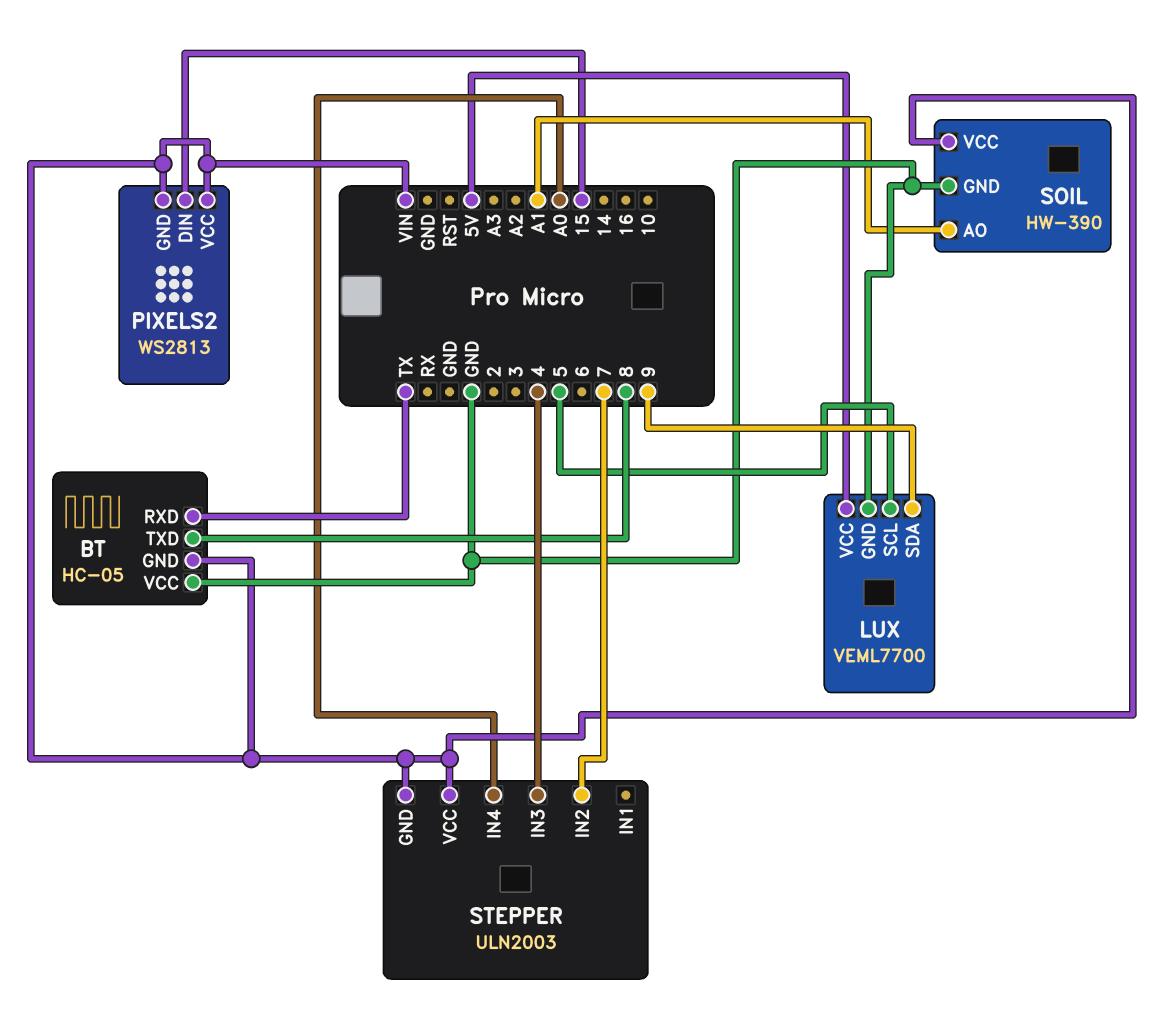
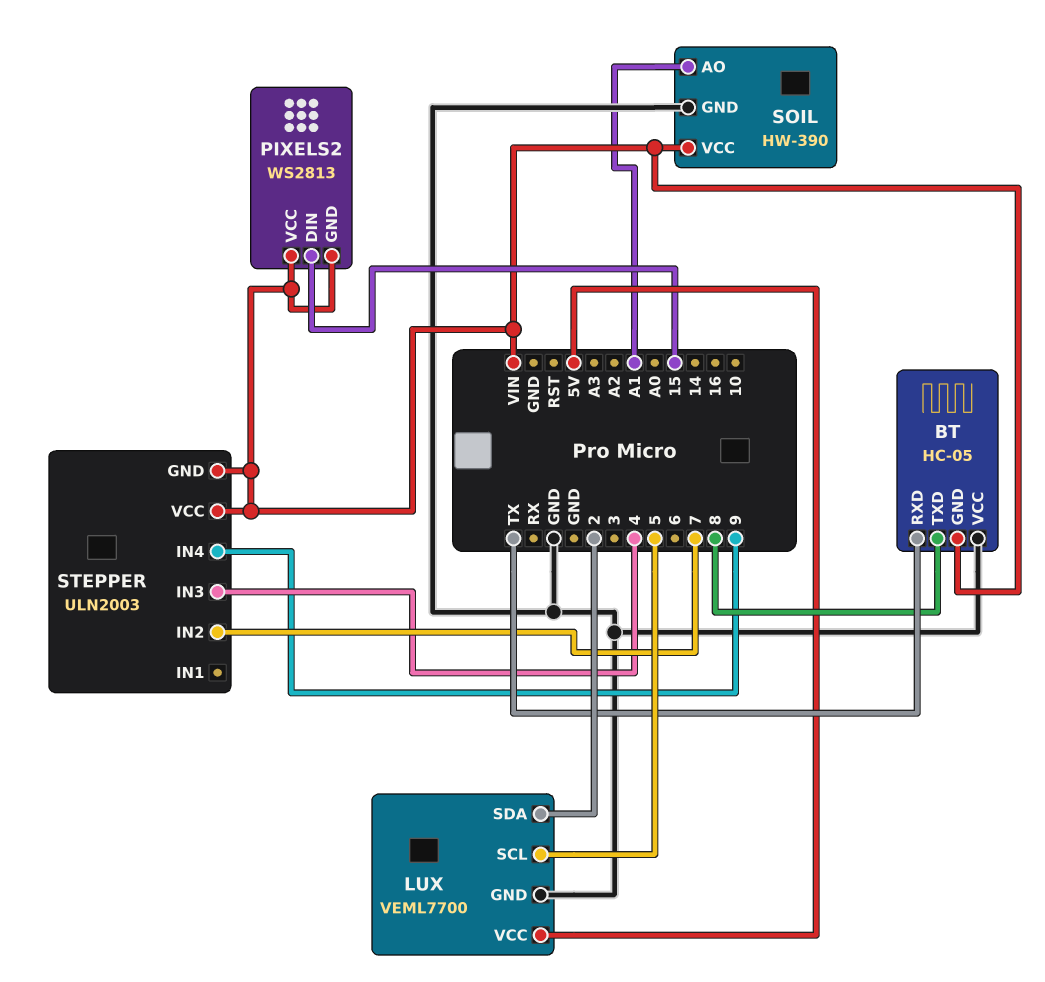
LUX pin SDA: 9 -> 2
STEPPER pin IN4: A0 -> 9

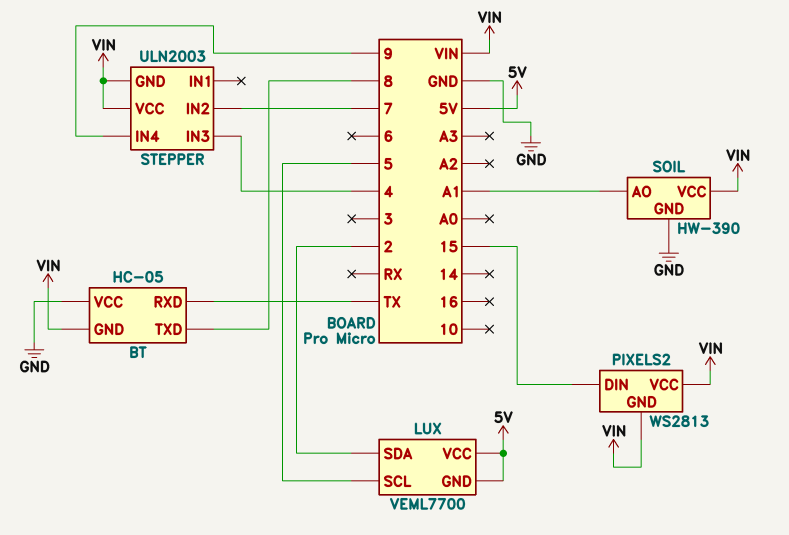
LUX pin GND: GND -> 5V

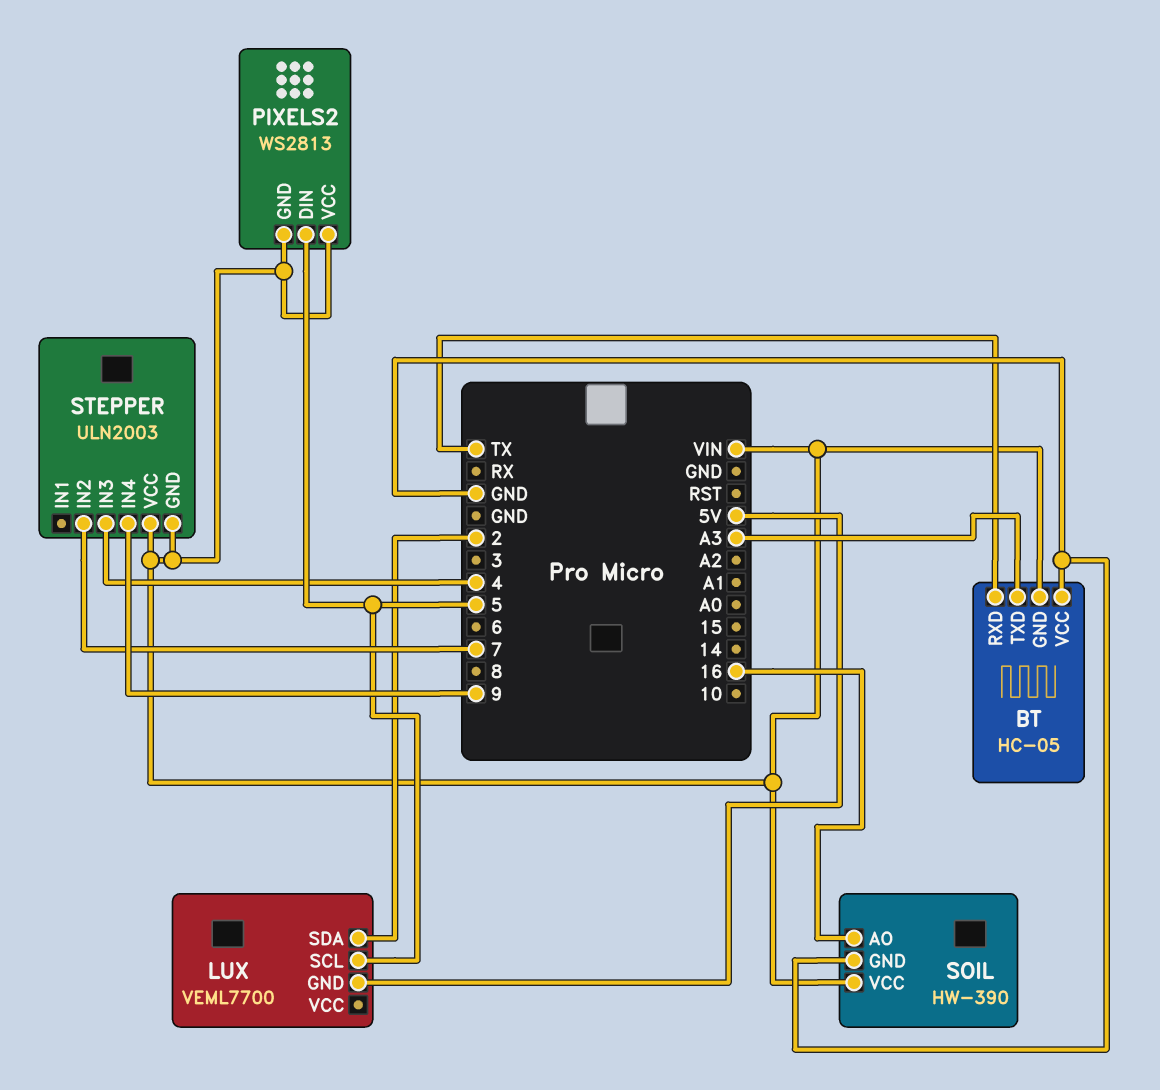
BT pin TXD: 8 -> A3
LUX pin VCC: 5V -> none
PIXELS2 pin DIN: 15 -> 5
SOIL pin AO: A1 -> 16

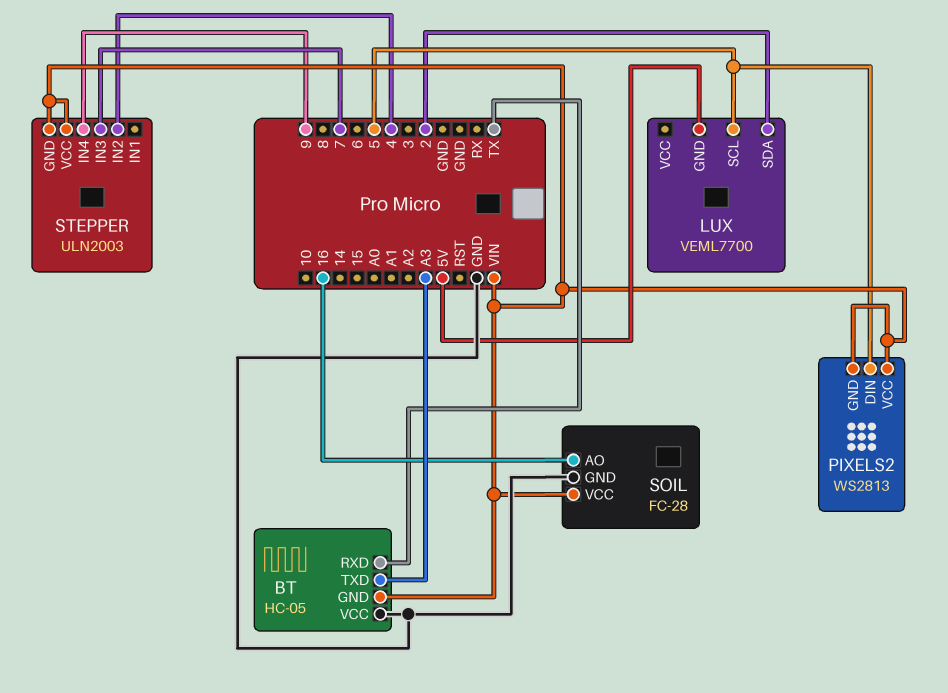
SOIL: HW-390 -> FC-28
STEPPER pin IN2: 7 -> 4
STEPPER pin IN3: 4 -> 7

